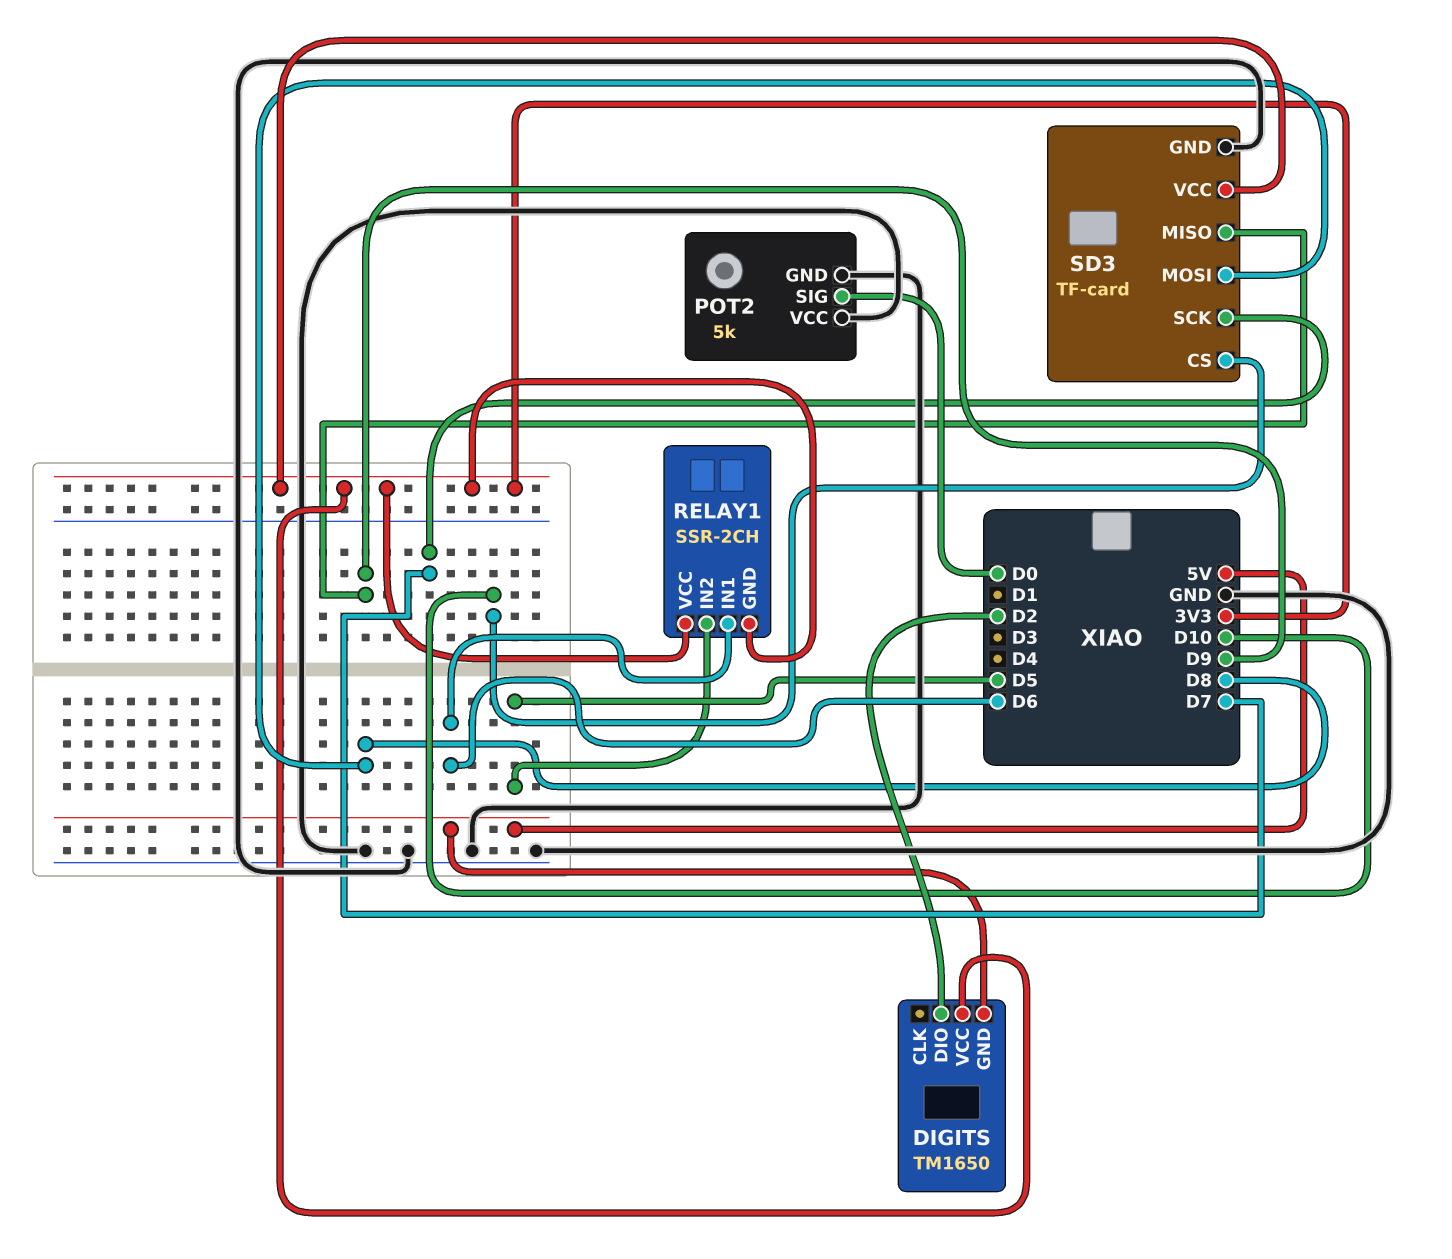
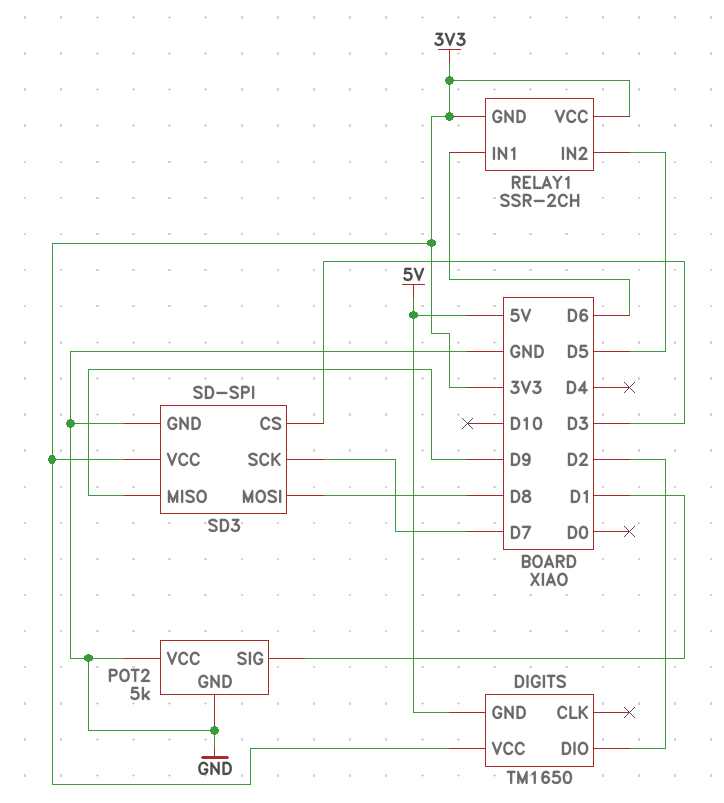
POT2 pin SIG: D0 -> D1
SD3: TF-card -> SD-SPI
SD3 pin CS: D10 -> D3

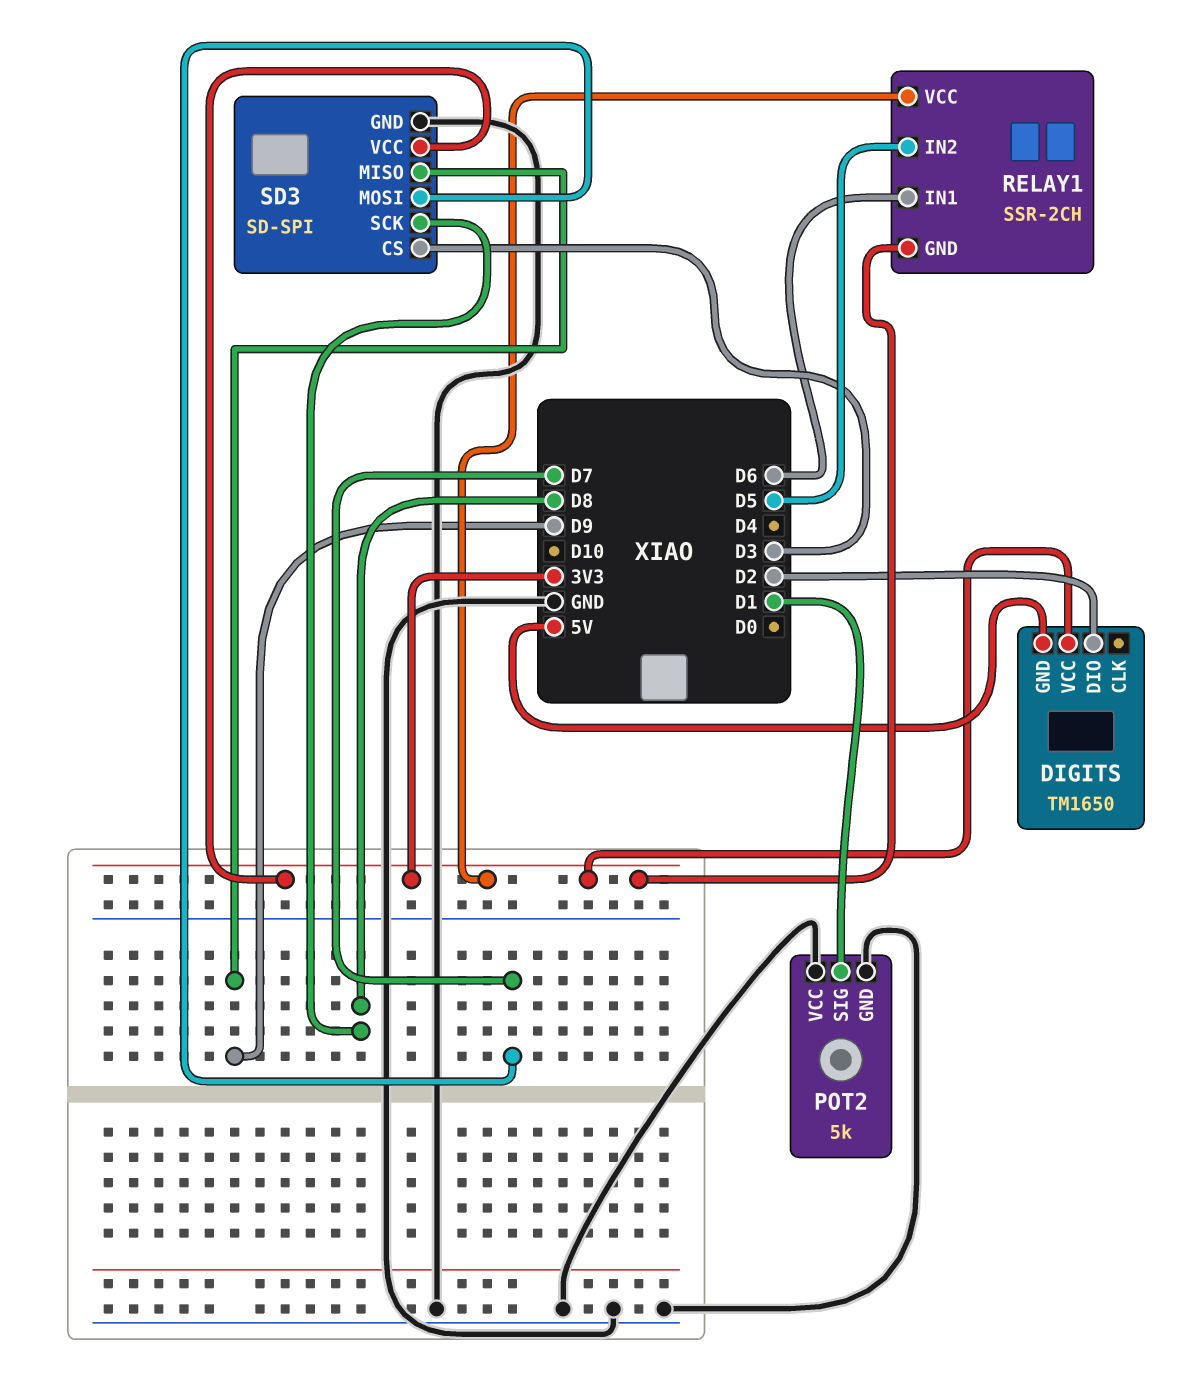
SD3 pin MOSI: D8 -> D7
SD3 pin SCK: D7 -> D8

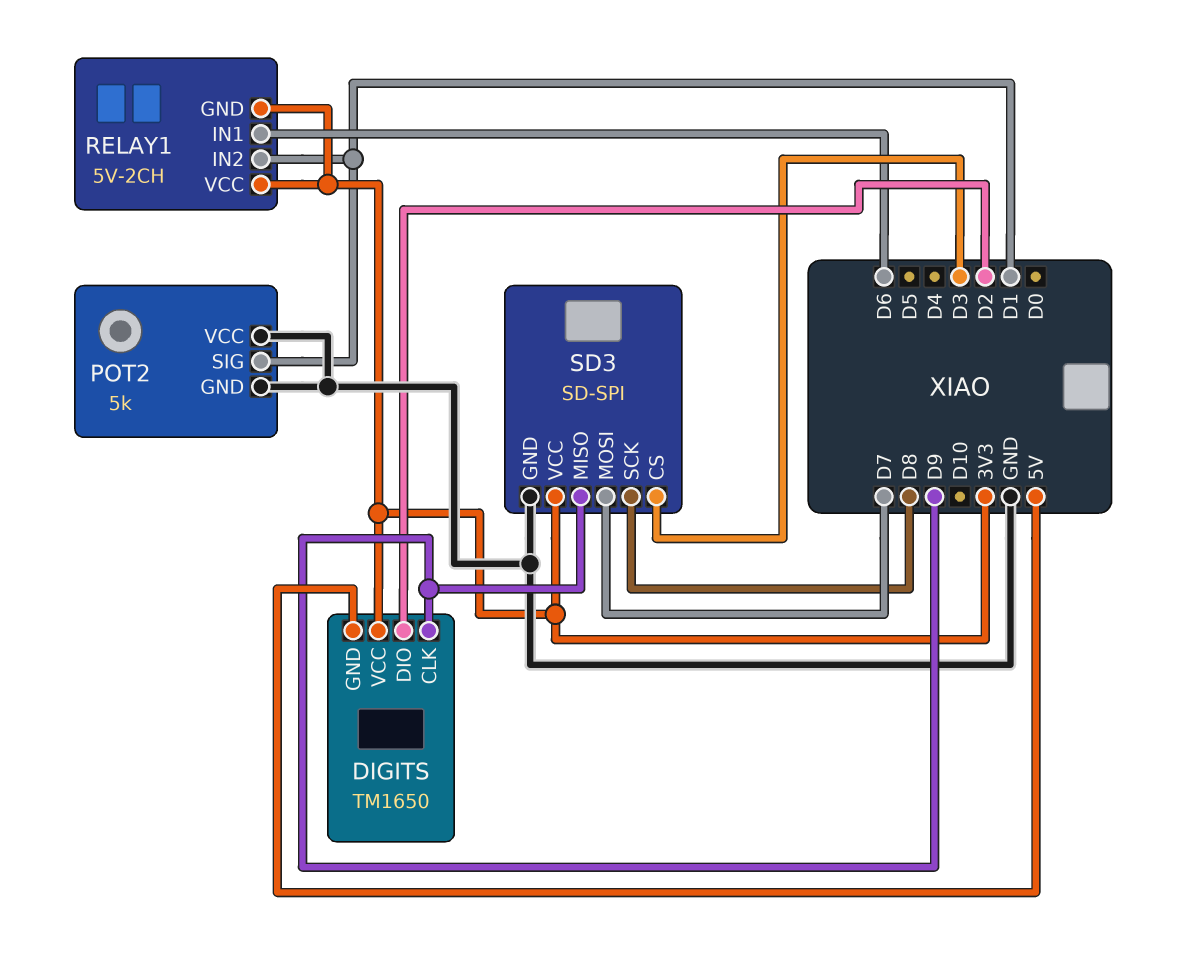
DIGITS pin CLK: none -> D9
RELAY1: SSR-2CH -> 5V-2CH
RELAY1 pin IN2: D5 -> D1

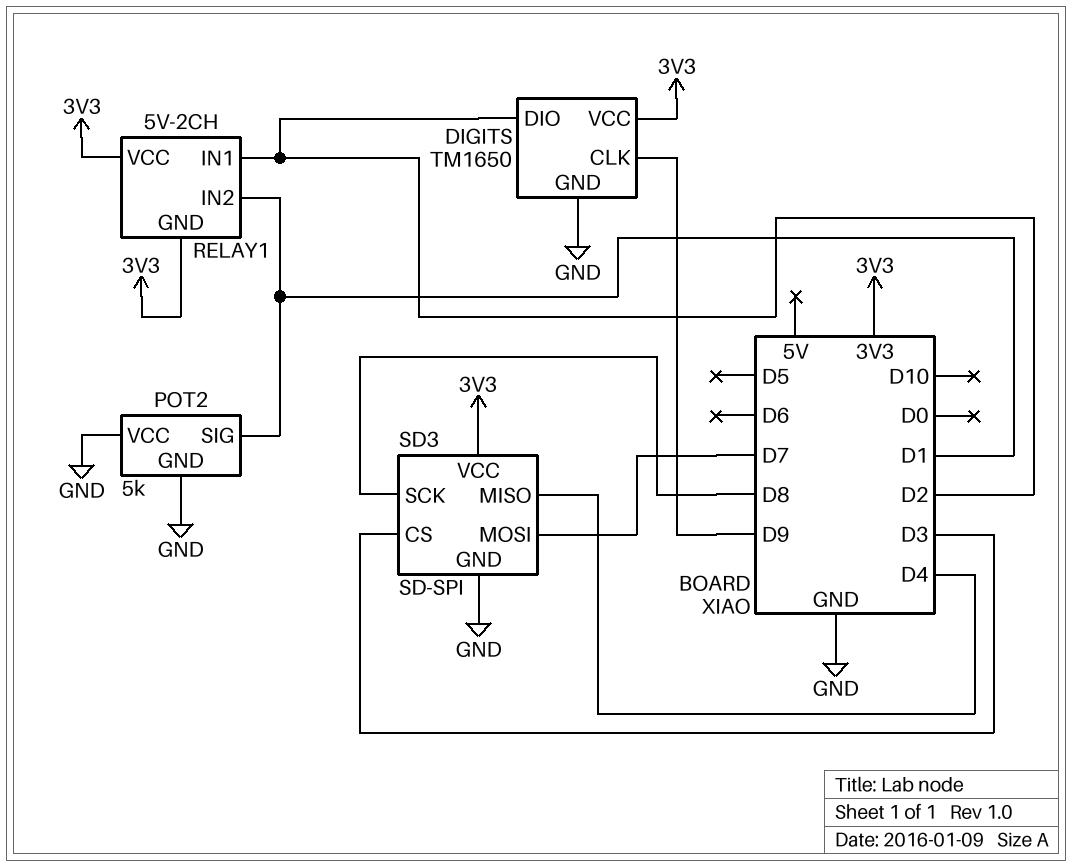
DIGITS pin GND: 5V -> GND
RELAY1 pin IN1: D6 -> D2
SD3 pin MISO: D9 -> D4

